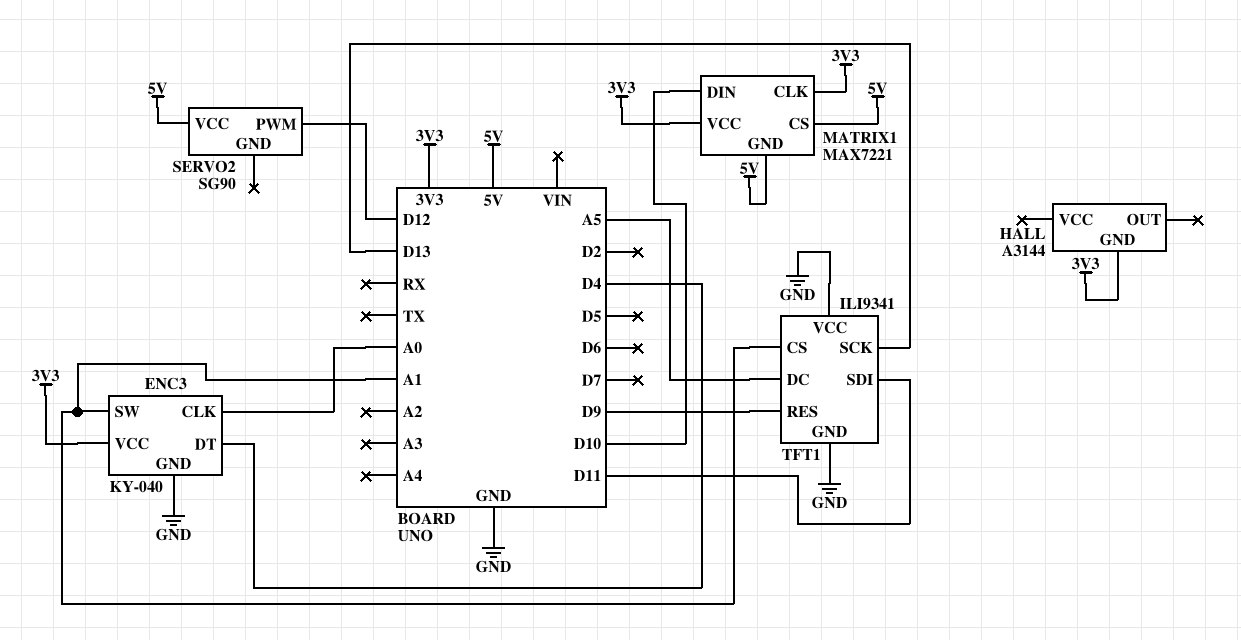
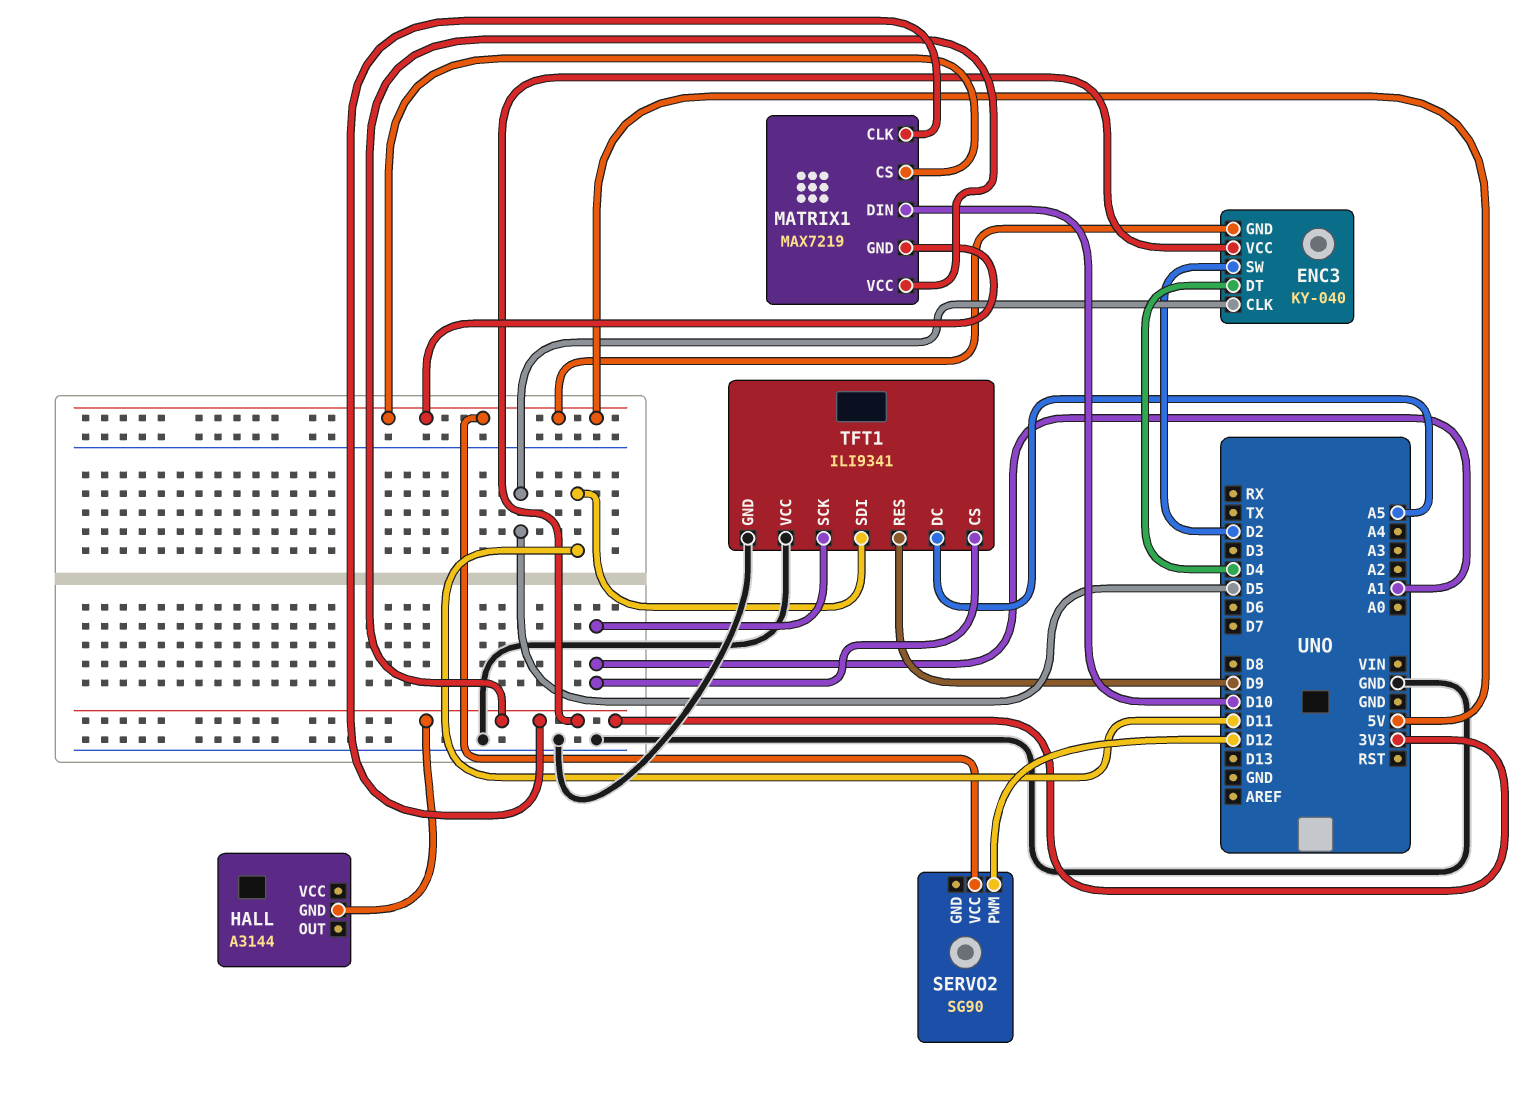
ENC3 pin CLK: A0 -> D5
ENC3 pin GND: GND -> 5V
ENC3 pin SW: A1 -> D2
MATRIX1: MAX7221 -> MAX7219
TFT1 pin SCK: D13 -> A1

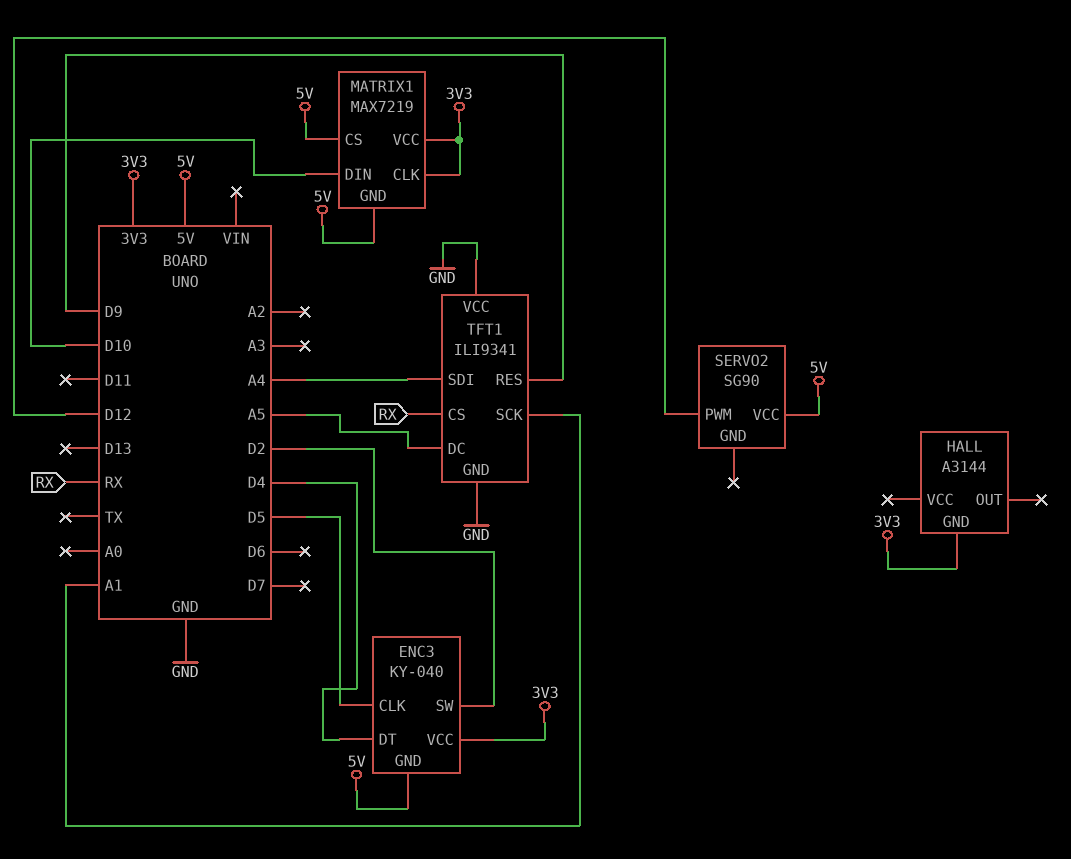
TFT1 pin CS: A1 -> RX
TFT1 pin SDI: D11 -> A4

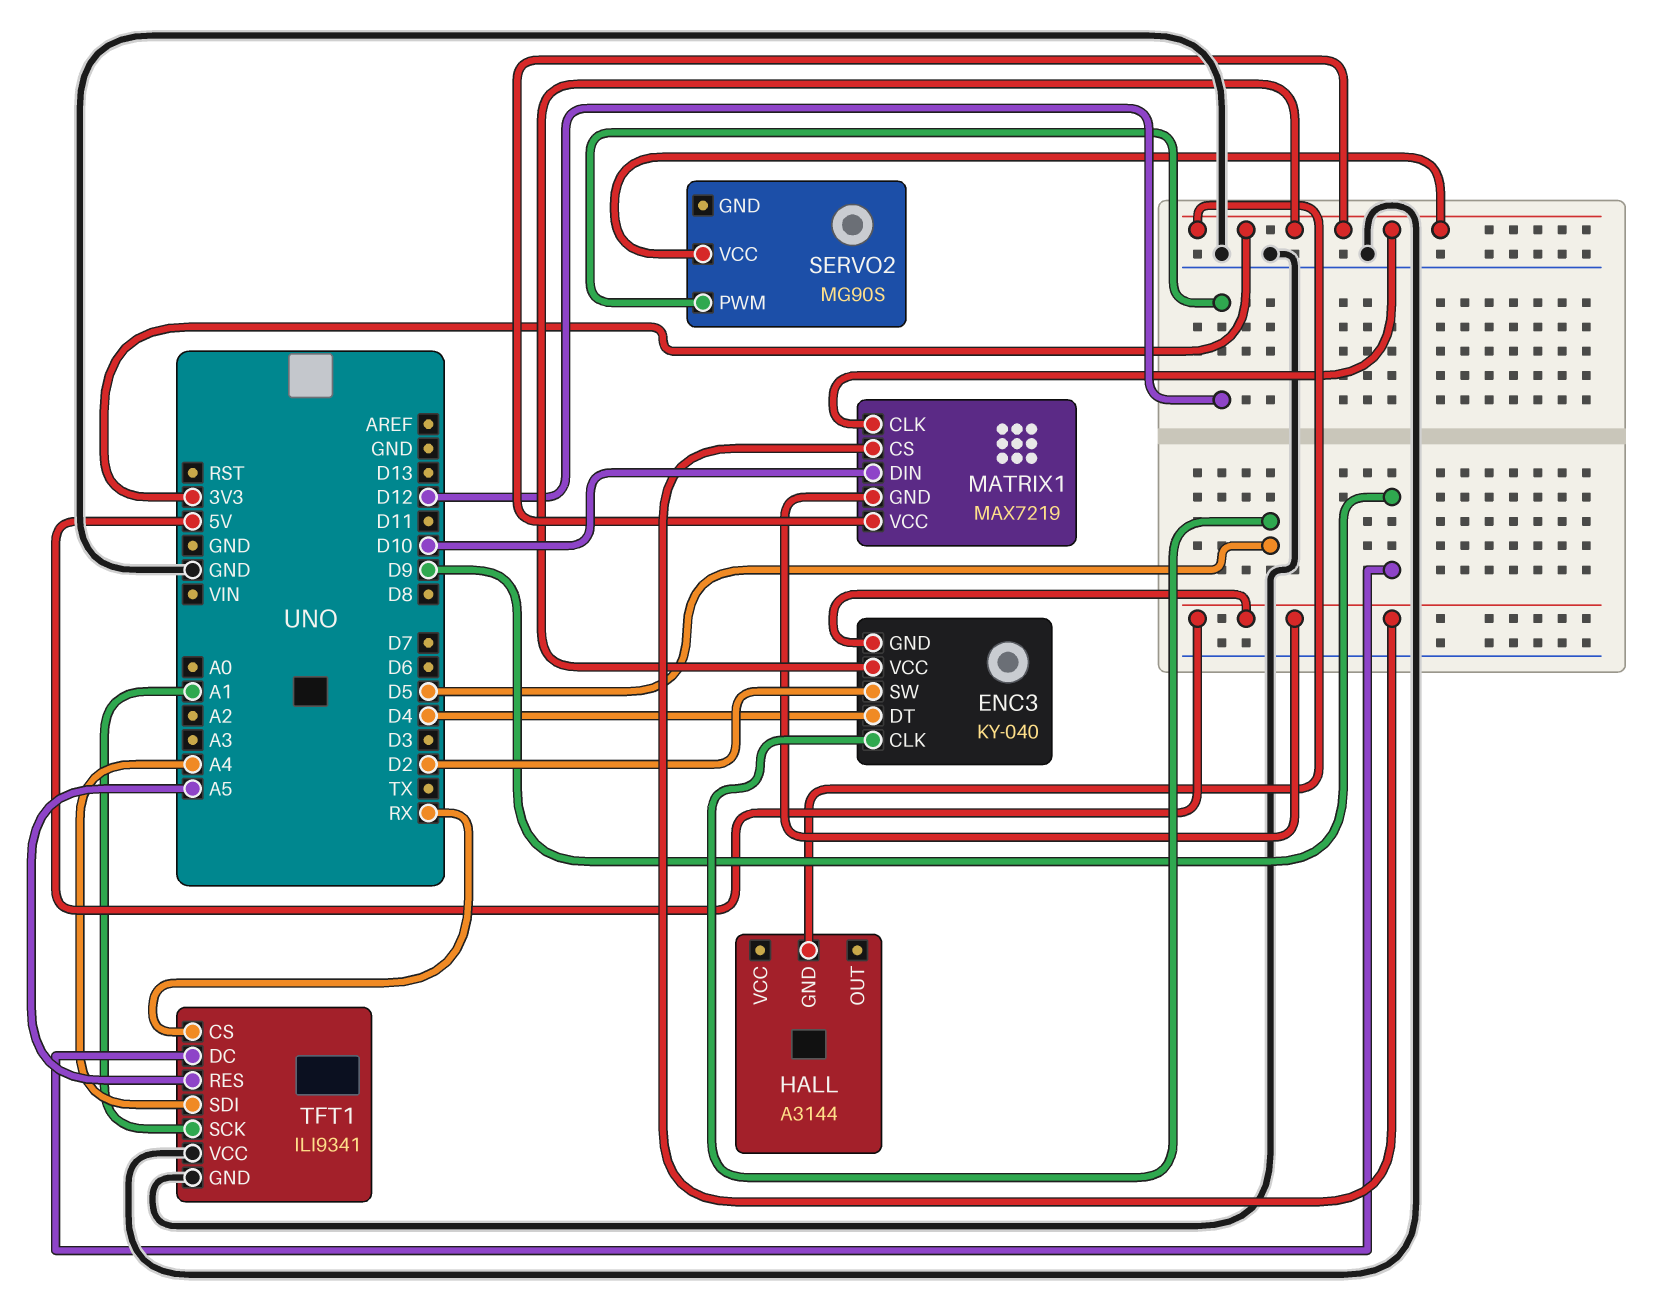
SERVO2: SG90 -> MG90S
SERVO2 pin VCC: 5V -> 3V3
TFT1 pin DC: A5 -> D9
TFT1 pin RES: D9 -> A5

